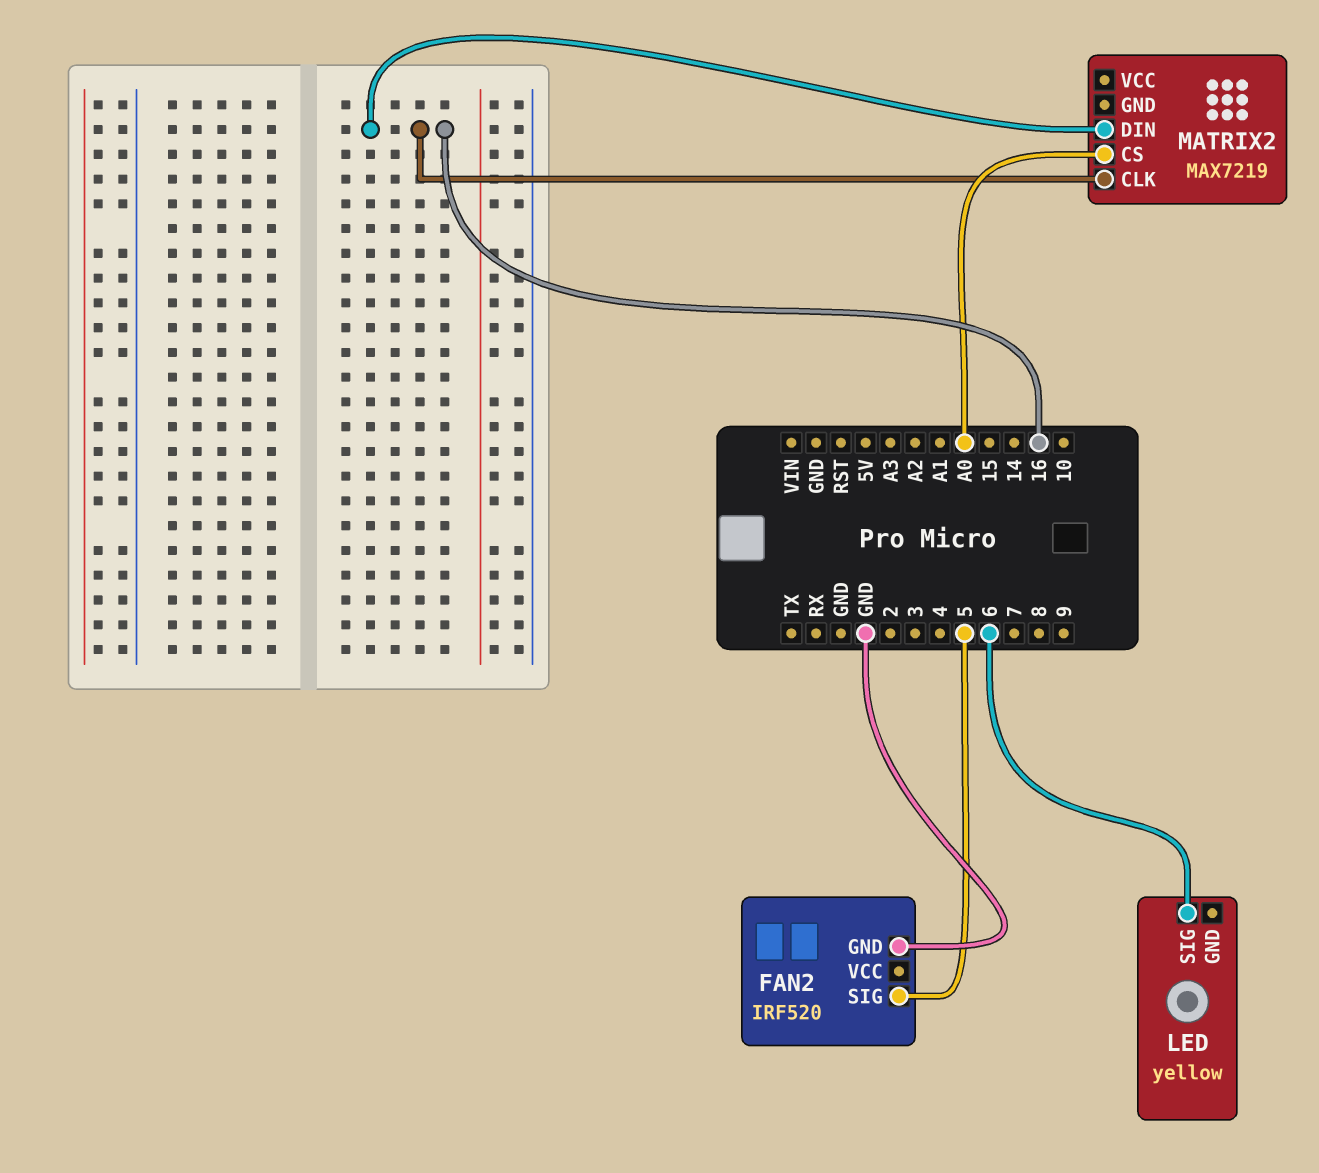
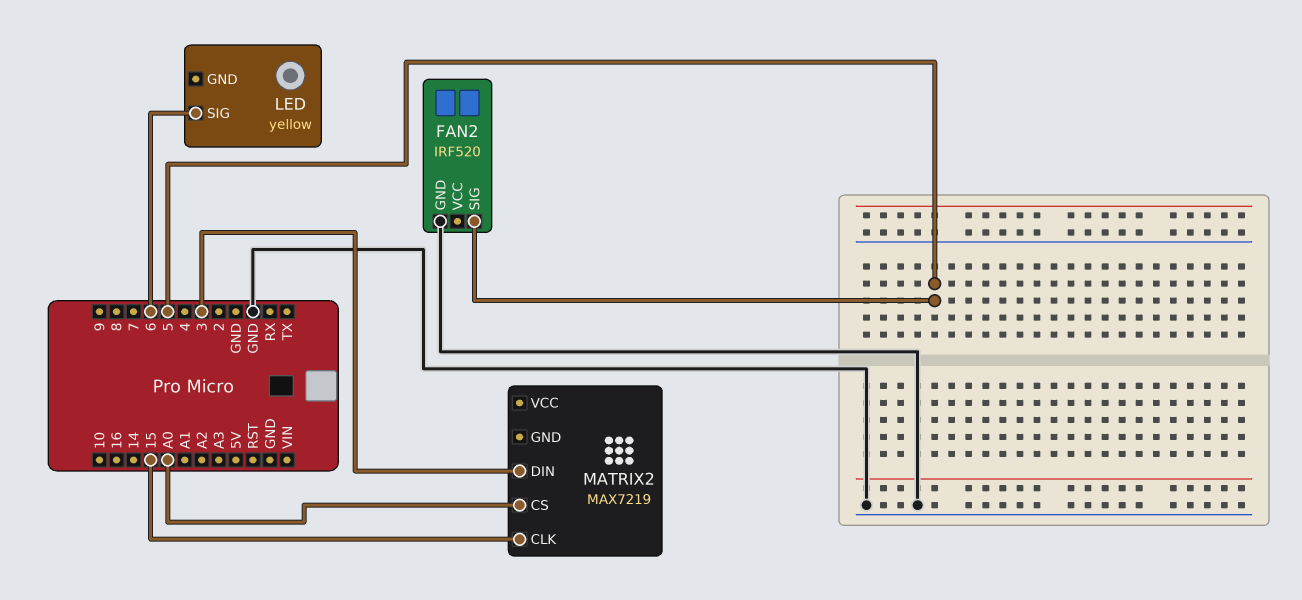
MATRIX2 pin CLK: 16 -> 15
MATRIX2 pin DIN: 16 -> 3

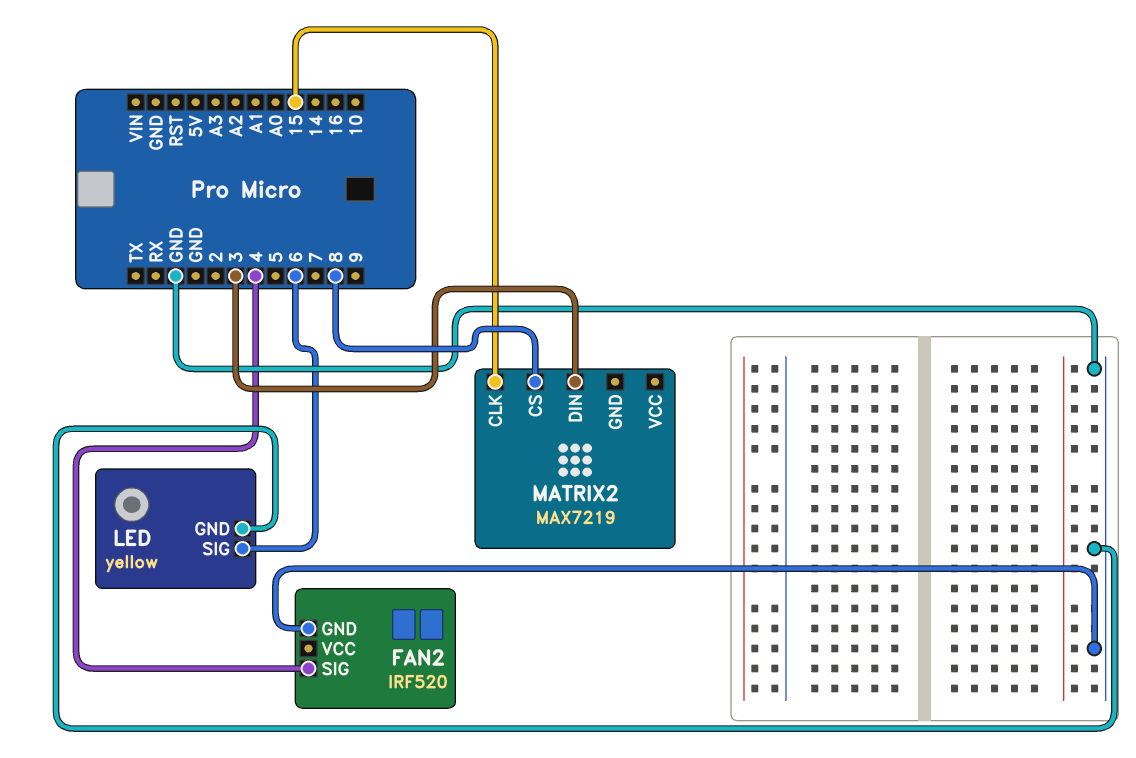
FAN2 pin SIG: 5 -> 4
LED pin GND: none -> GND
MATRIX2 pin CS: A0 -> 8

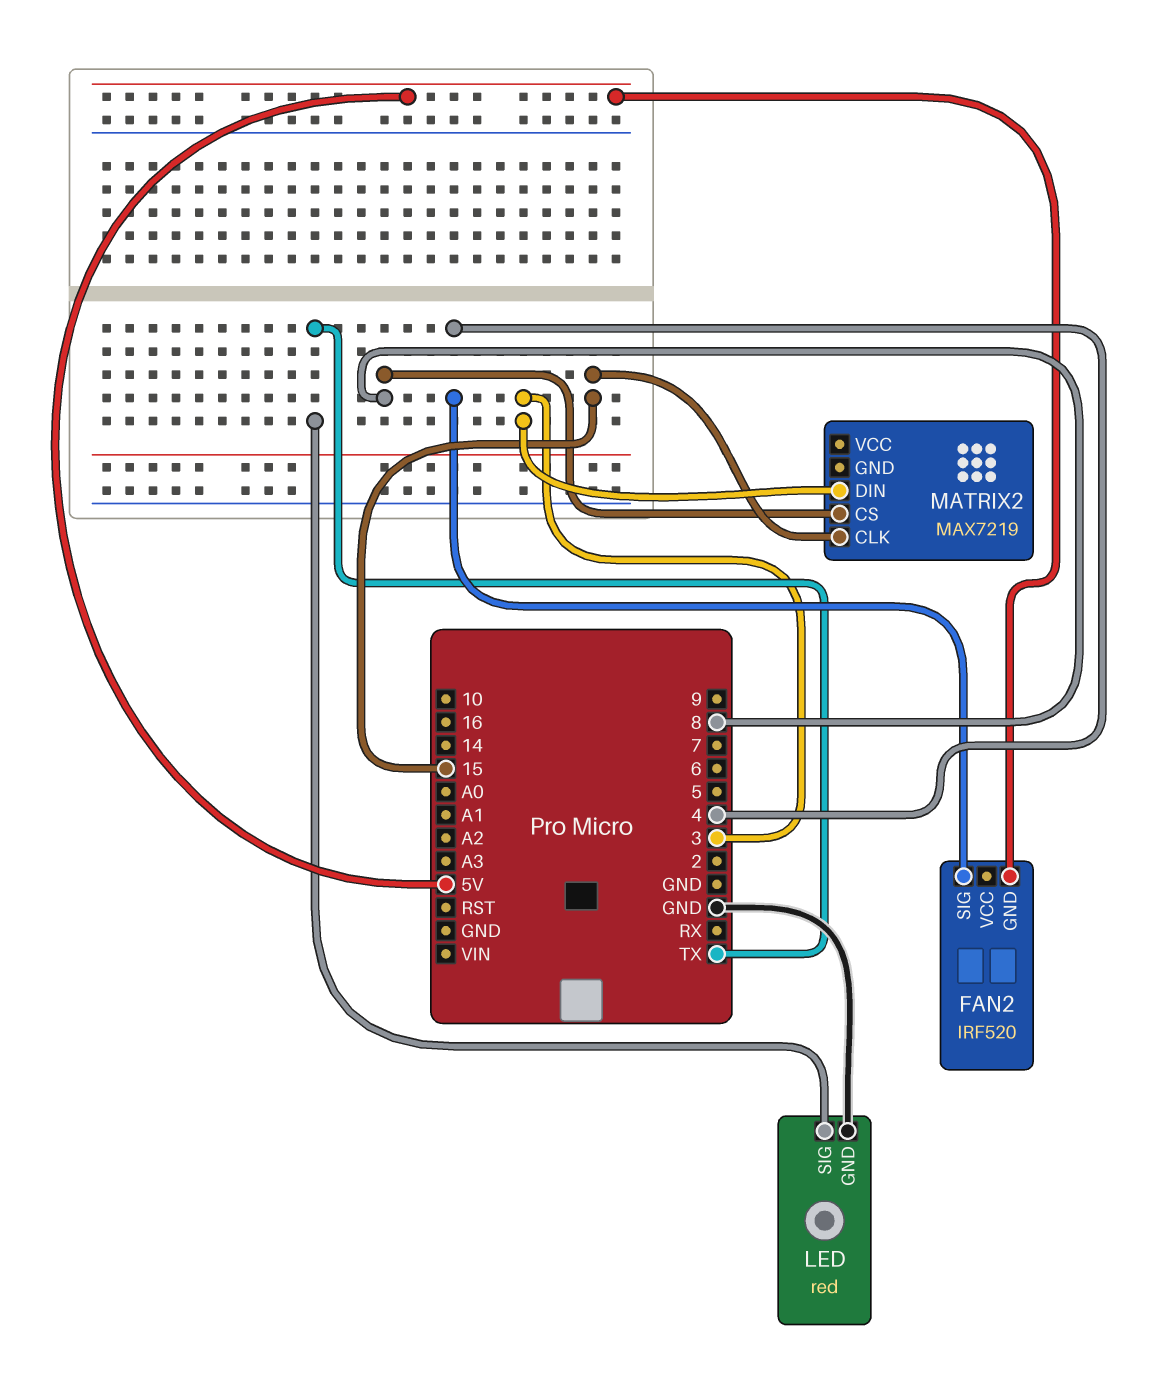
FAN2 pin GND: GND -> 5V
LED: yellow -> red
LED pin SIG: 6 -> TX

